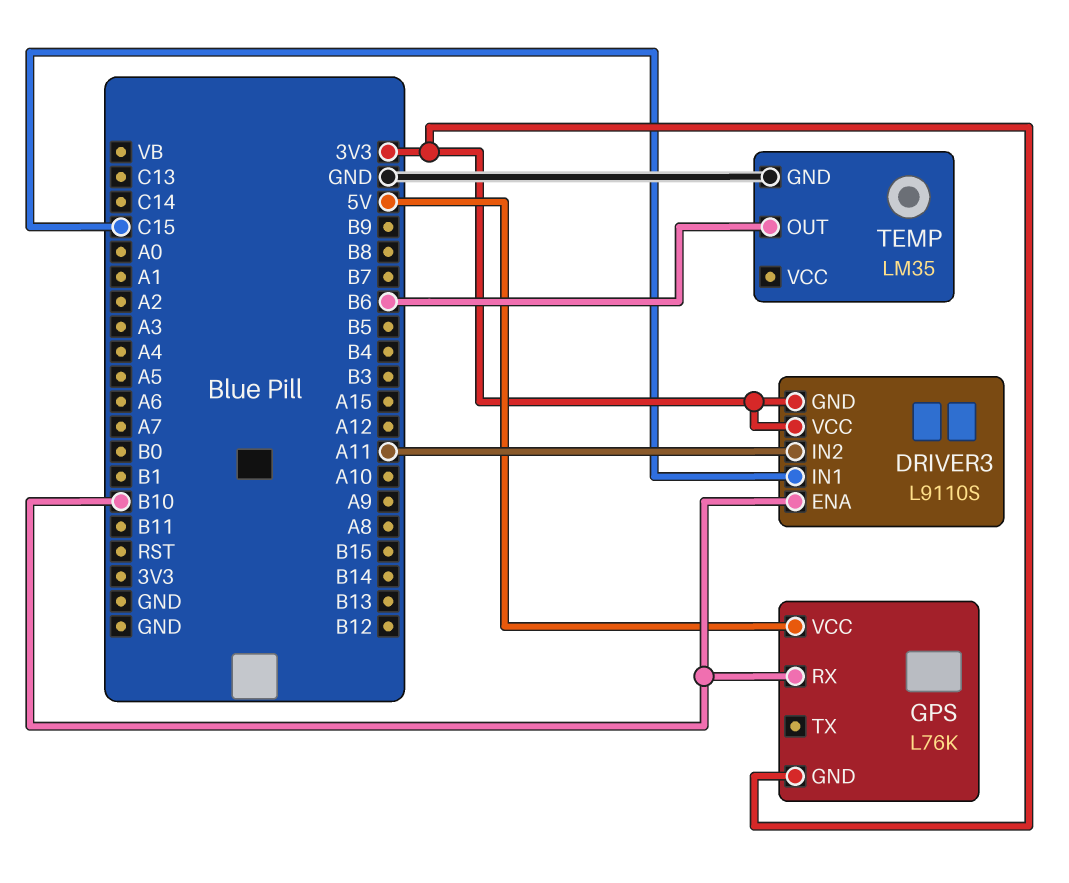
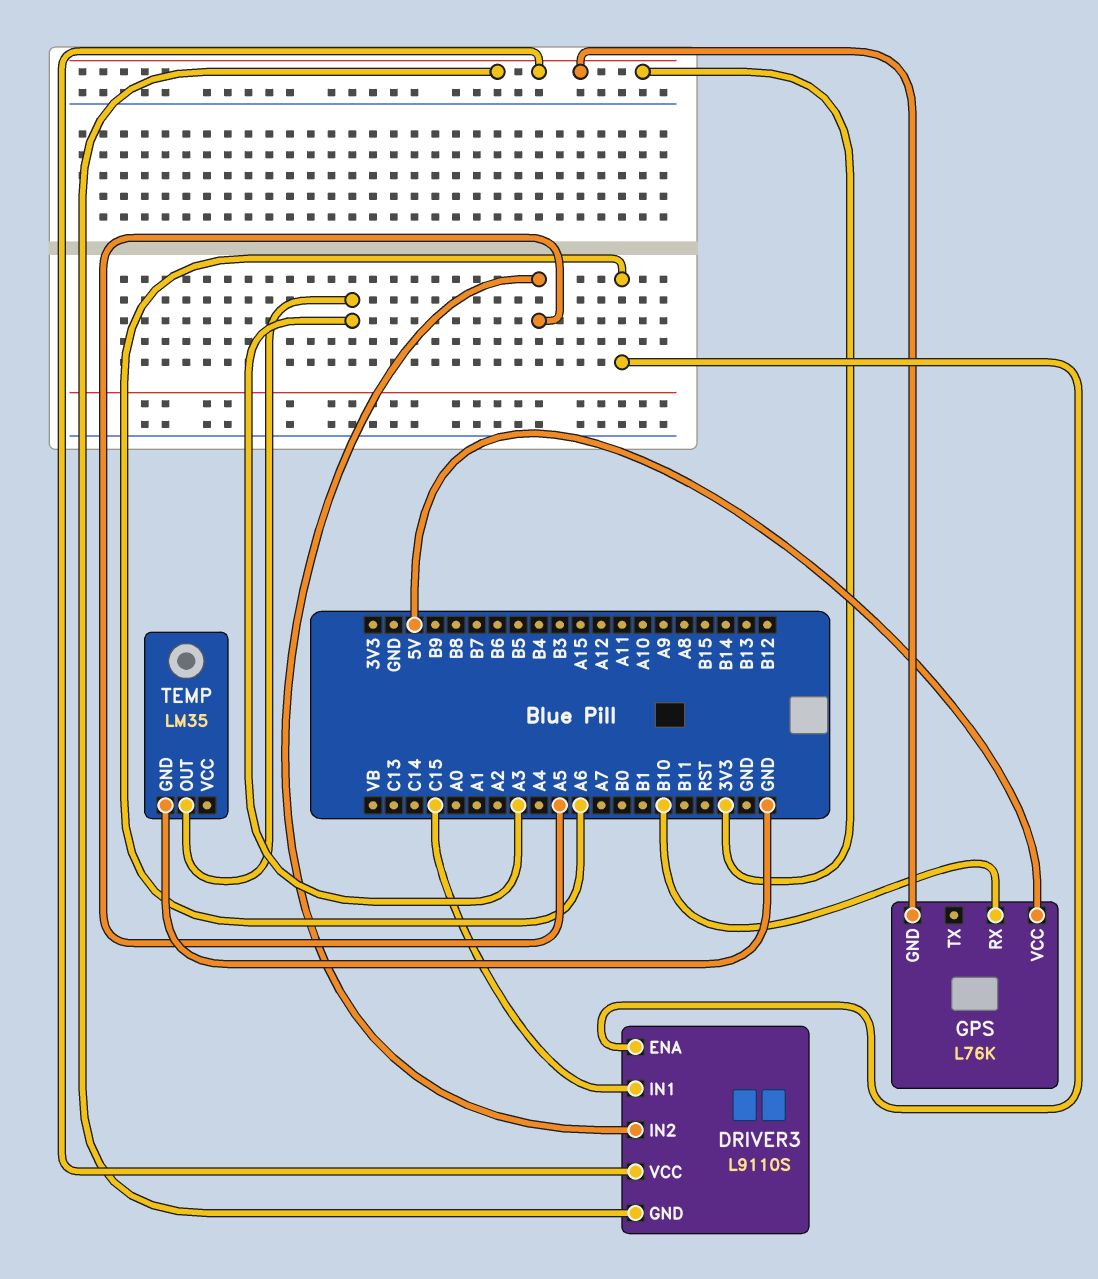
DRIVER3 pin ENA: B10 -> A6
DRIVER3 pin IN2: A11 -> A5
TEMP pin OUT: B6 -> A3

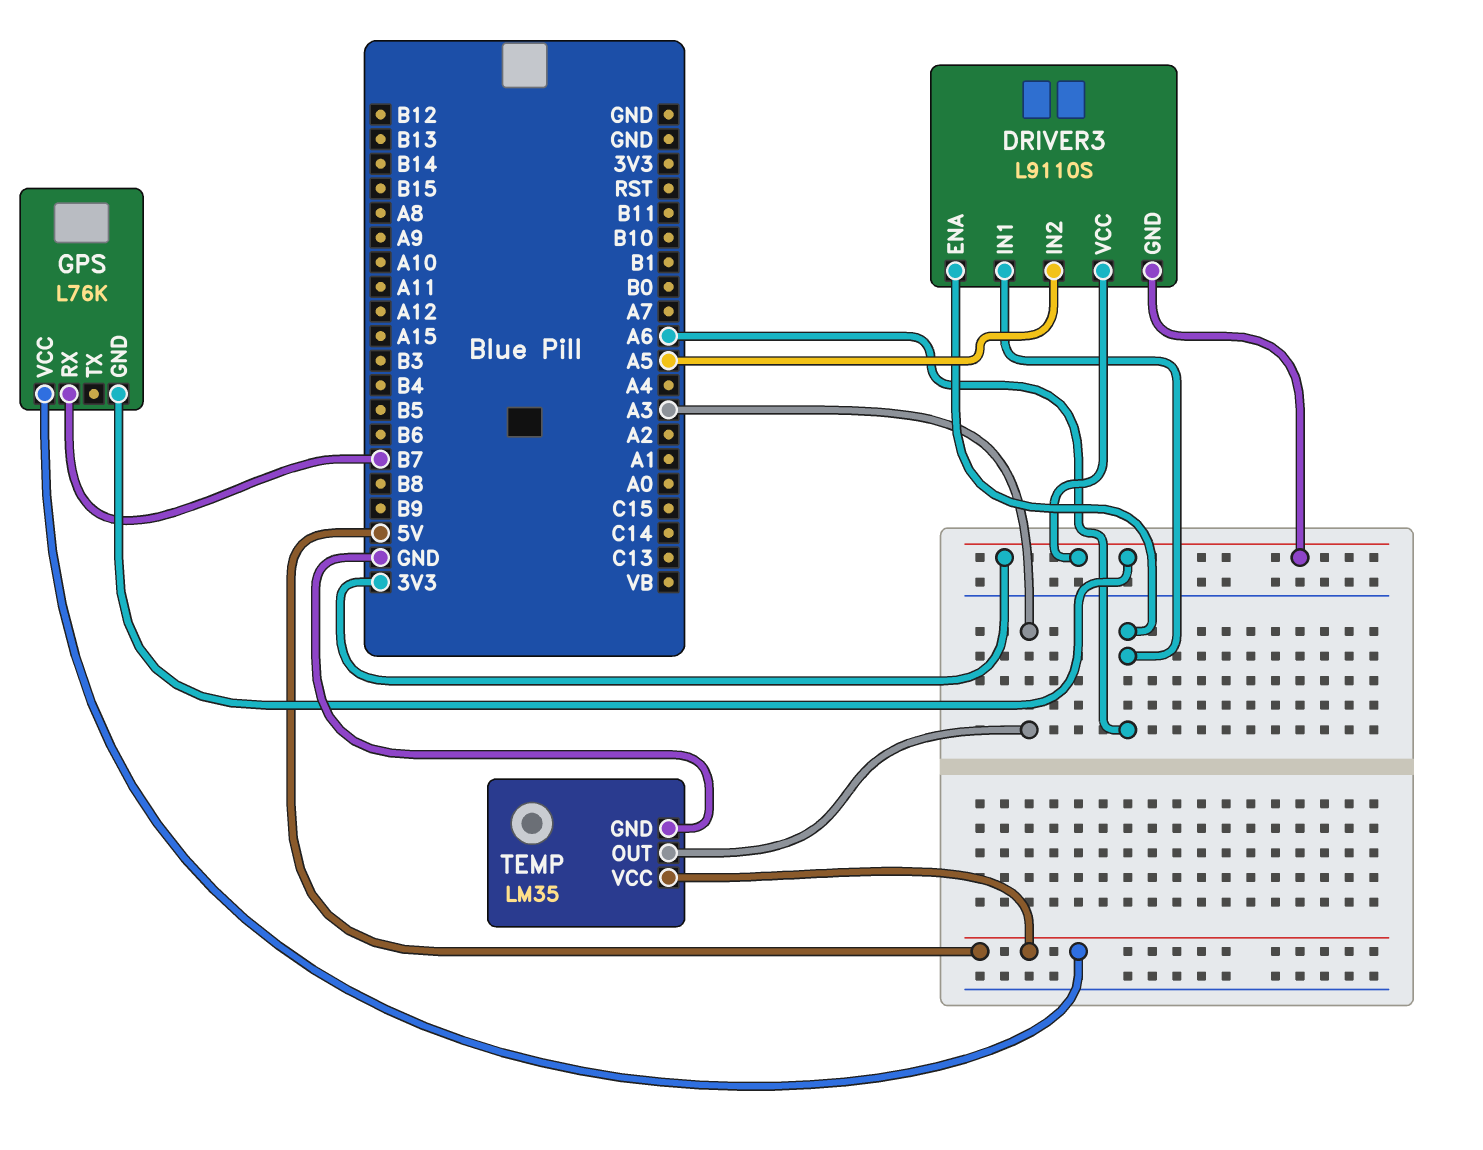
DRIVER3 pin IN1: C15 -> A6
GPS pin RX: B10 -> B7
TEMP pin VCC: none -> 5V

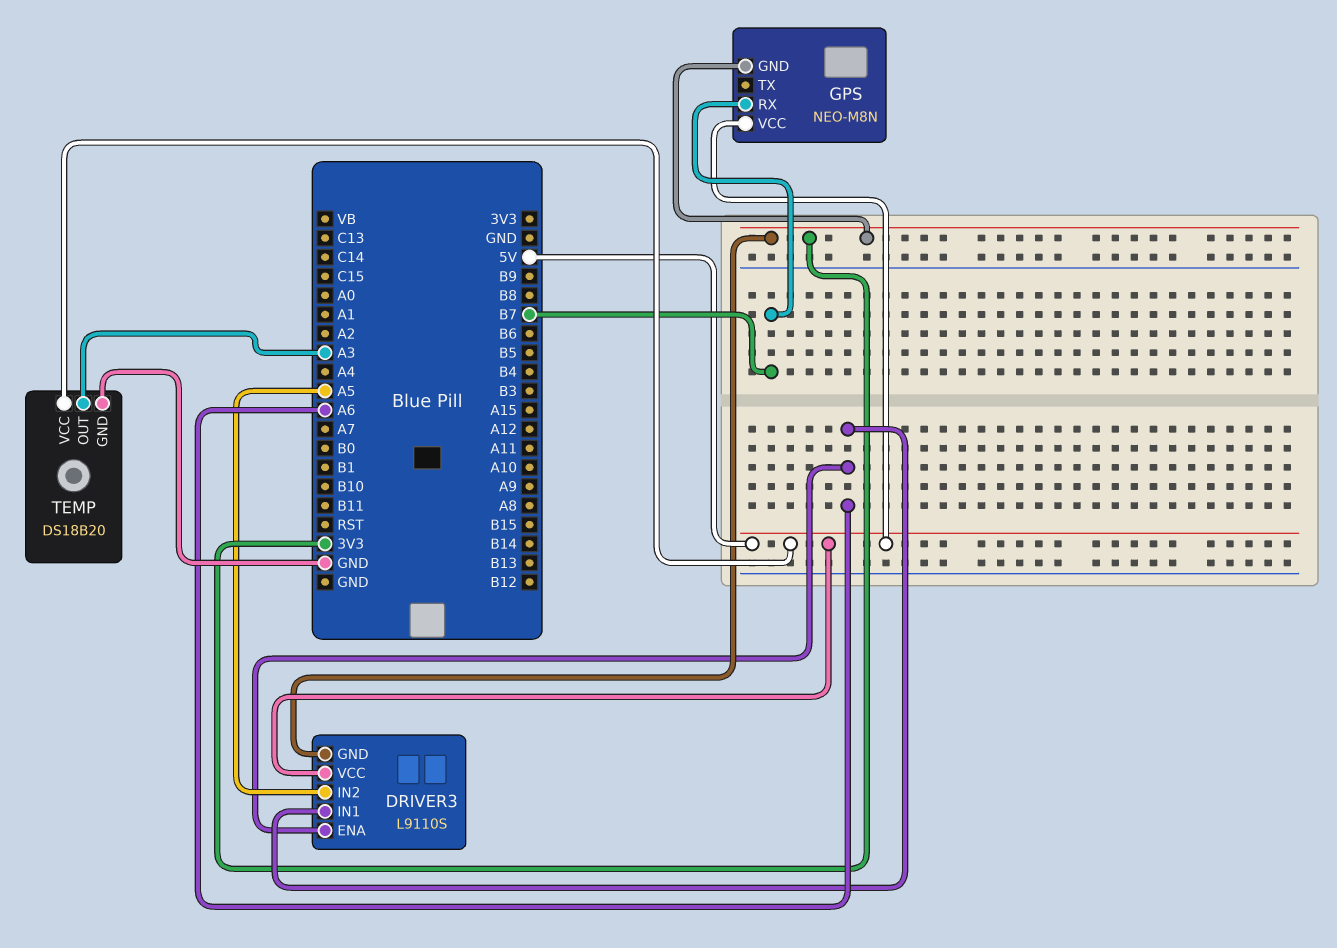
DRIVER3 pin VCC: 3V3 -> 5V
GPS: L76K -> NEO-M8N
TEMP: LM35 -> DS18B20

